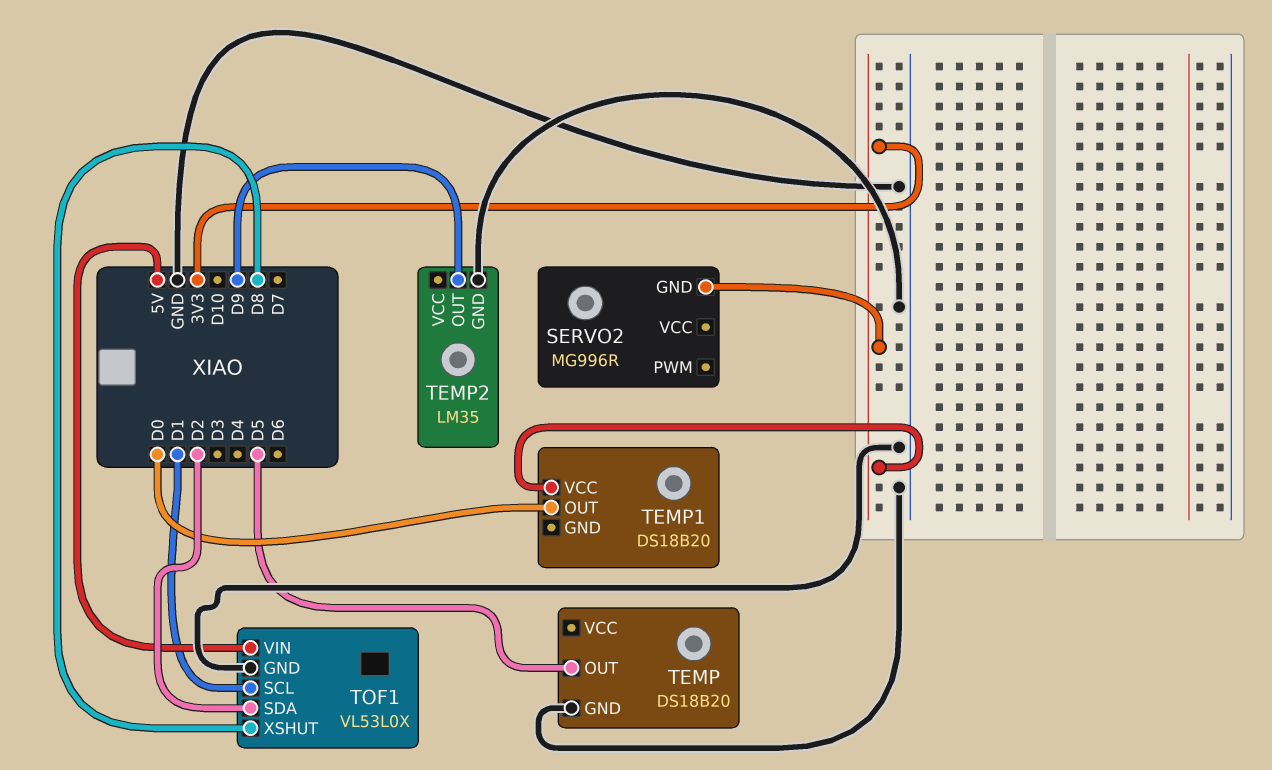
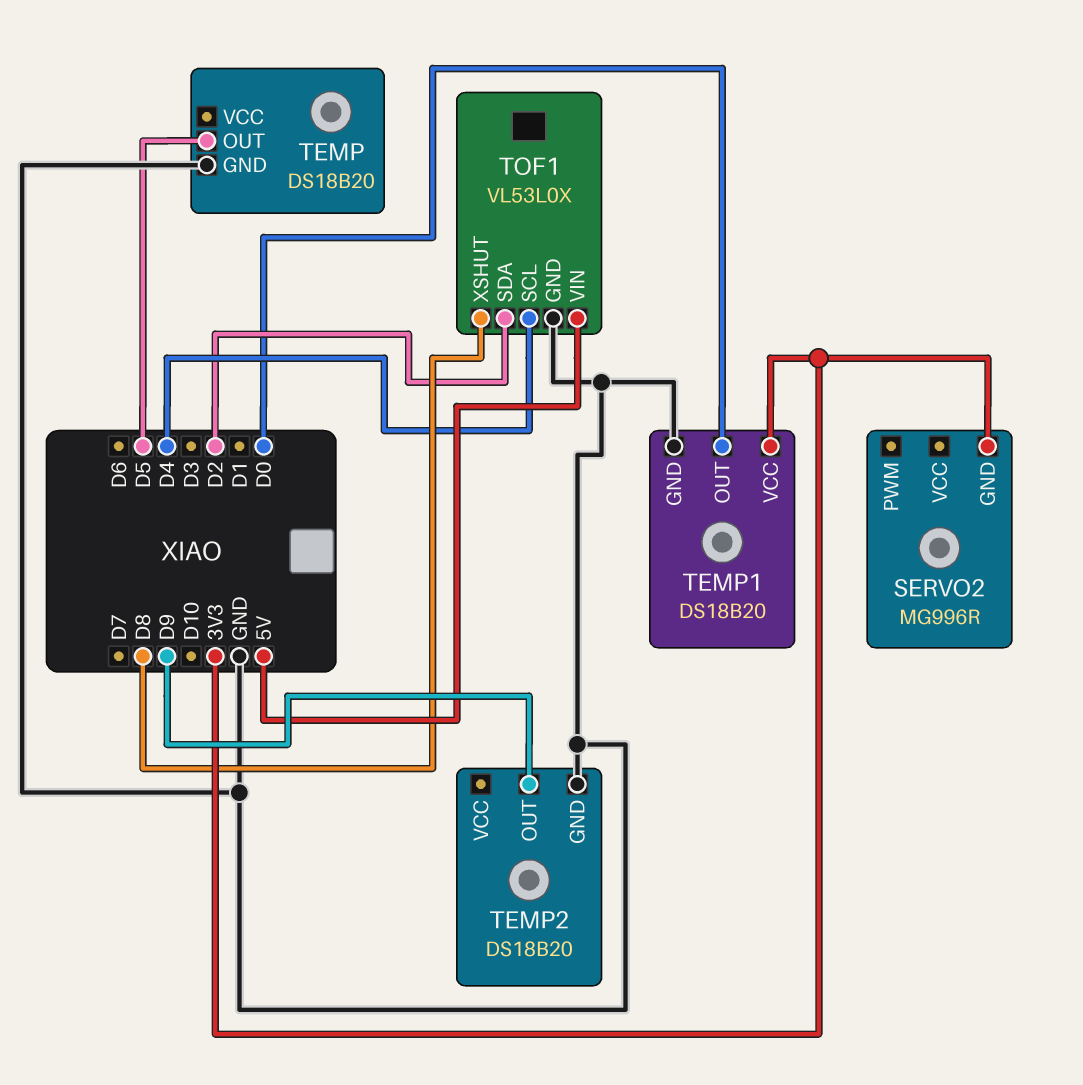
TEMP1 pin GND: none -> GND
TEMP2: LM35 -> DS18B20
TOF1 pin SCL: D1 -> D4

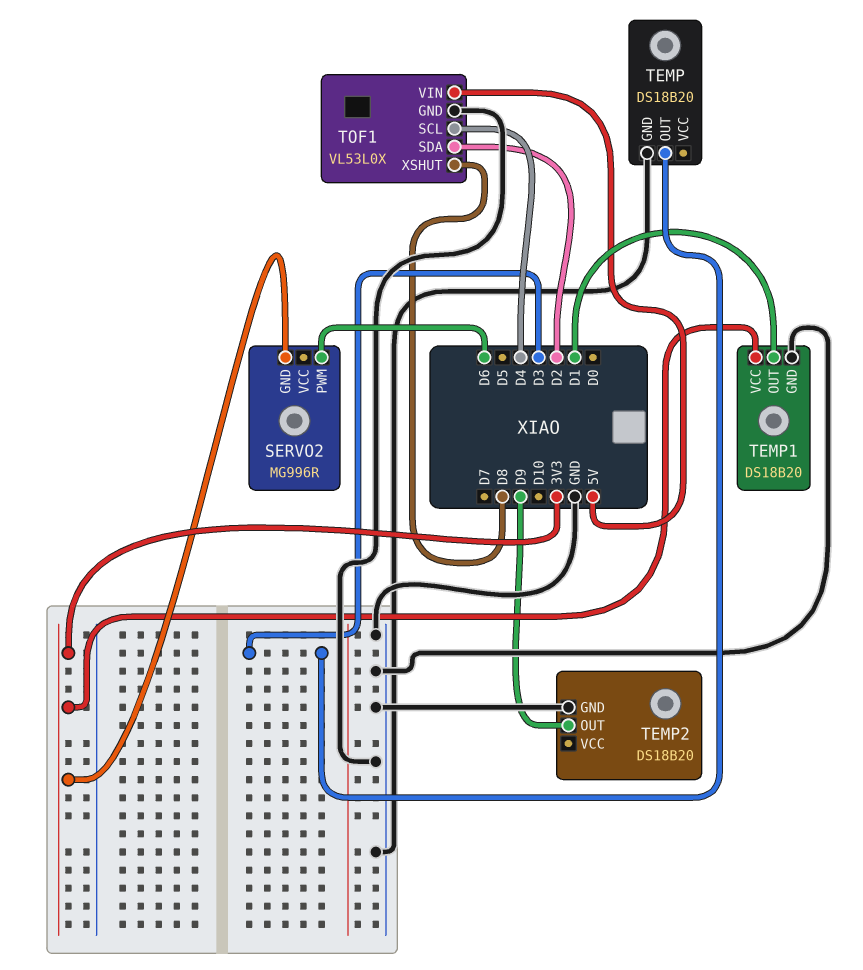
SERVO2 pin PWM: none -> D6
TEMP pin OUT: D5 -> D3
TEMP1 pin OUT: D0 -> D1

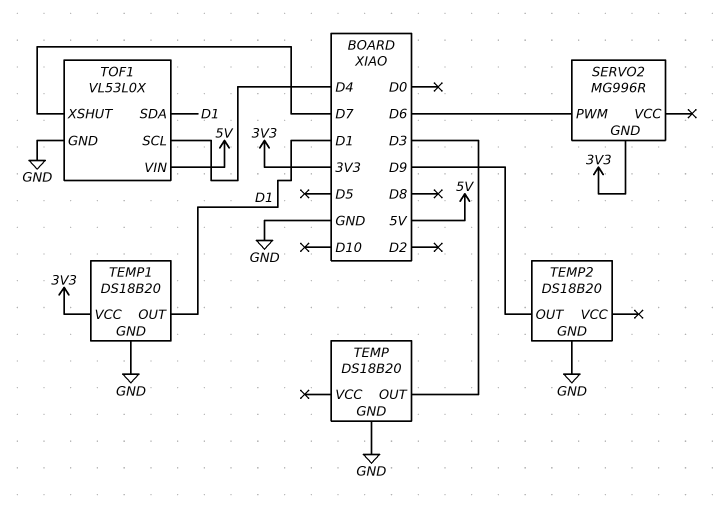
TOF1 pin SDA: D2 -> D1
TOF1 pin XSHUT: D8 -> D7

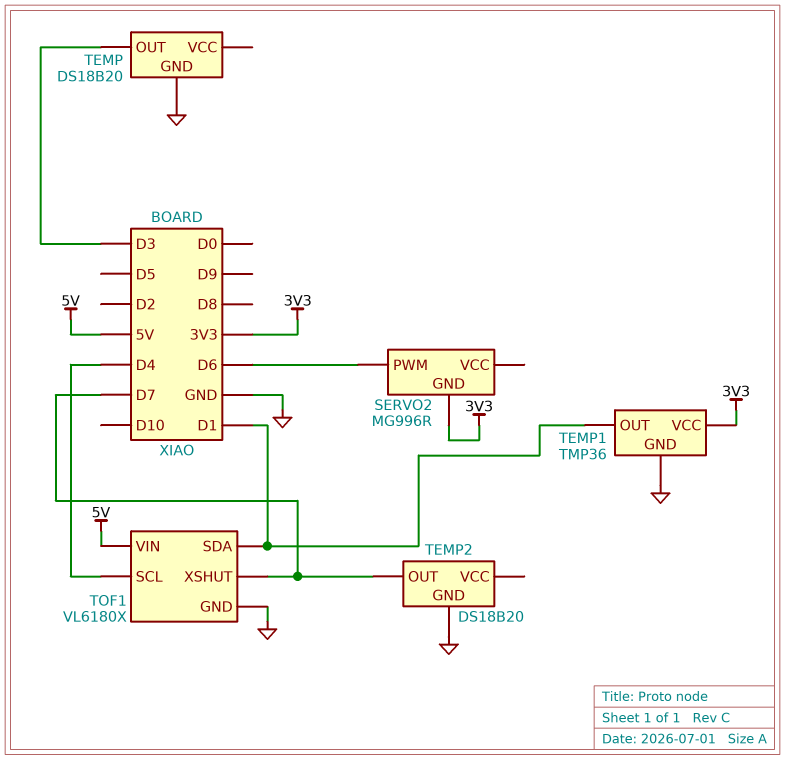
TEMP1: DS18B20 -> TMP36
TEMP2 pin OUT: D9 -> D7
TOF1: VL53L0X -> VL6180X

